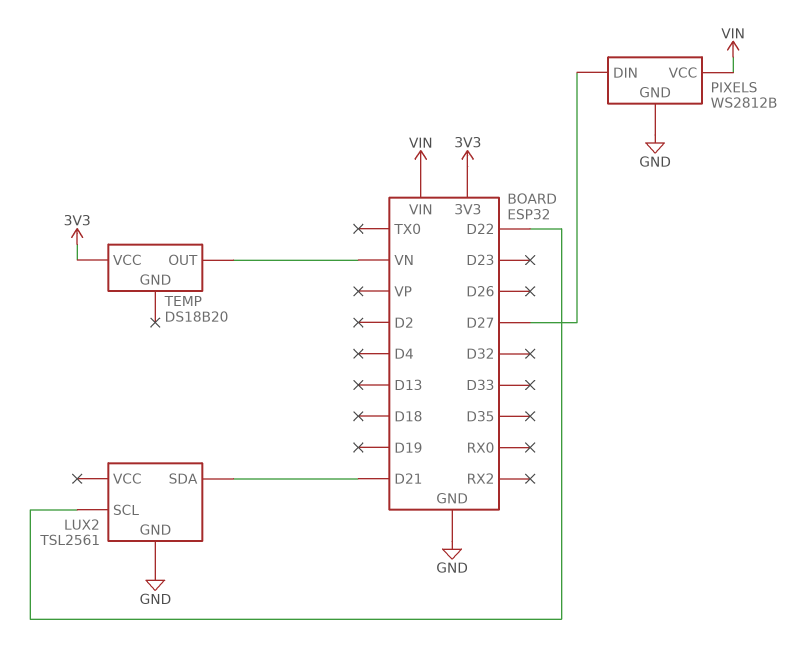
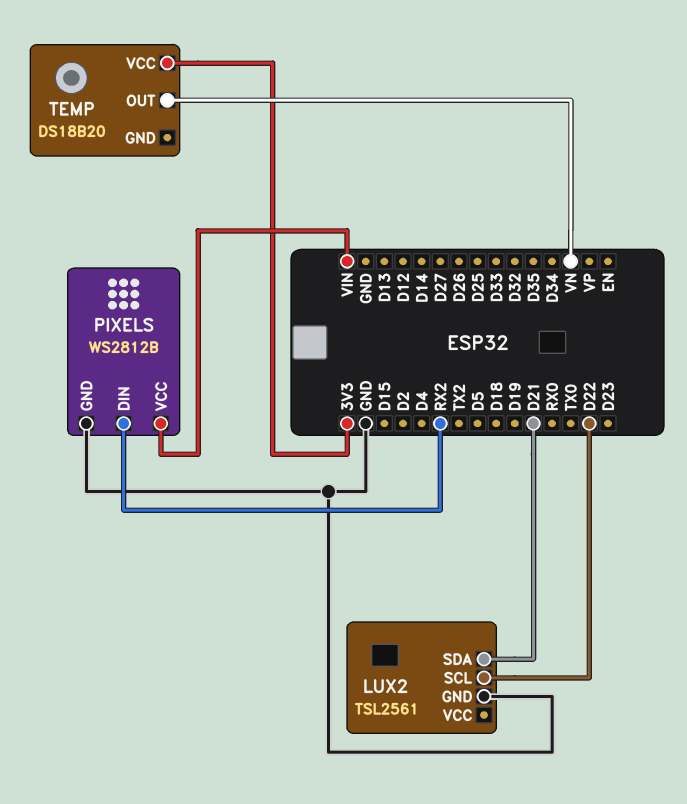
PIXELS pin DIN: D27 -> RX2

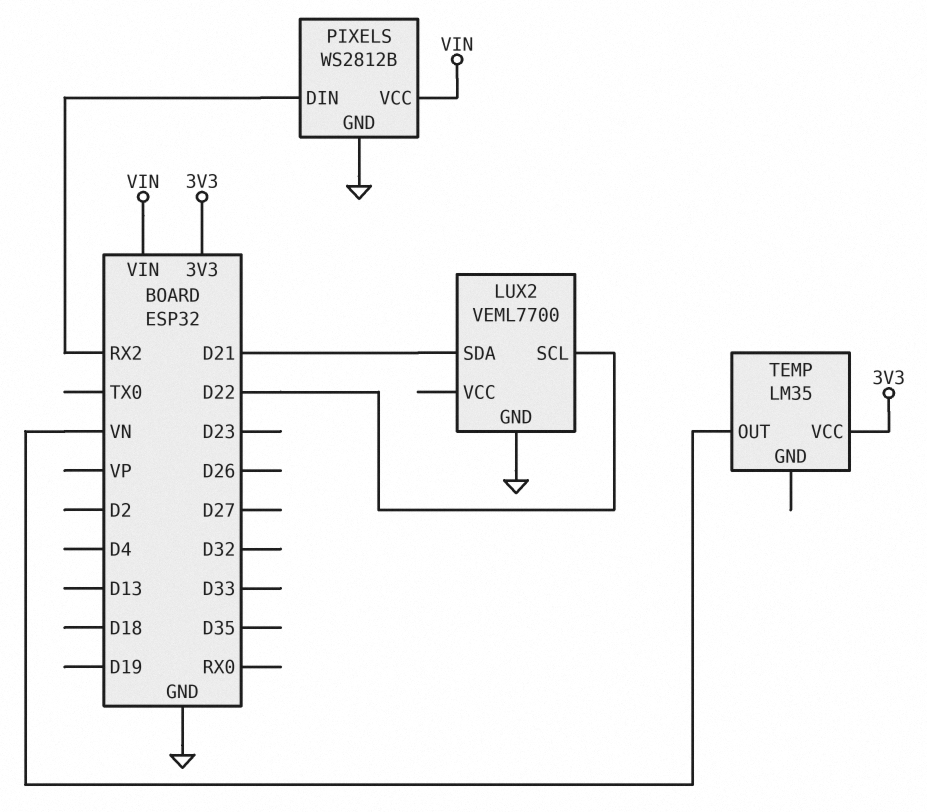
LUX2: TSL2561 -> VEML7700
TEMP: DS18B20 -> LM35

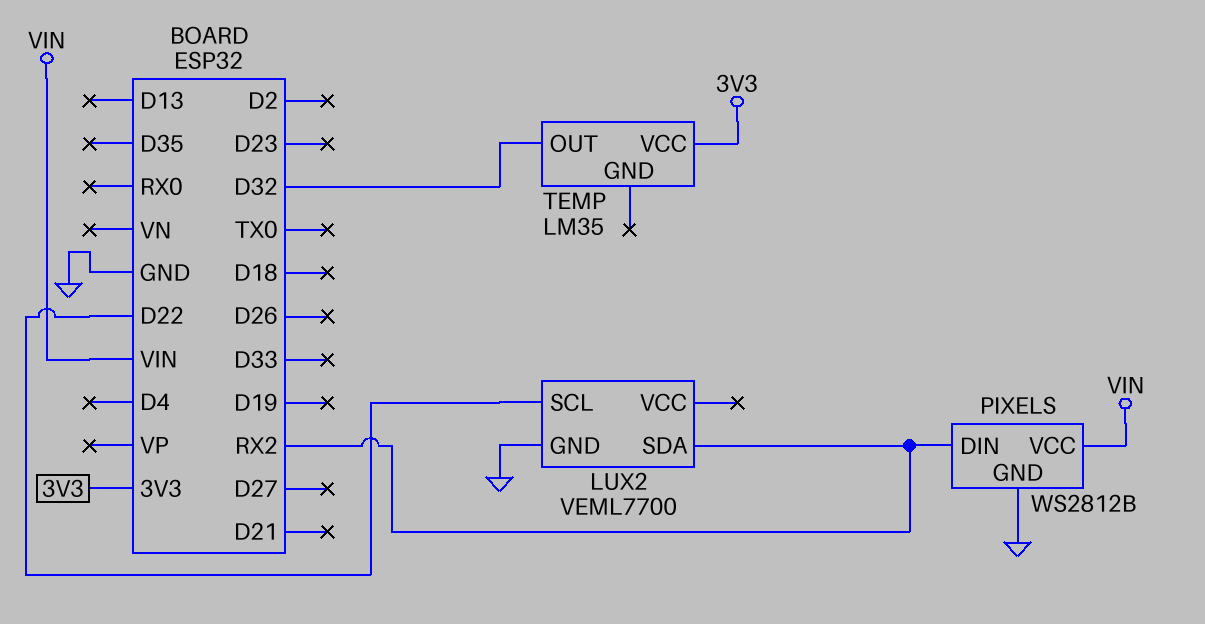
LUX2 pin SDA: D21 -> RX2
TEMP pin OUT: VN -> D32

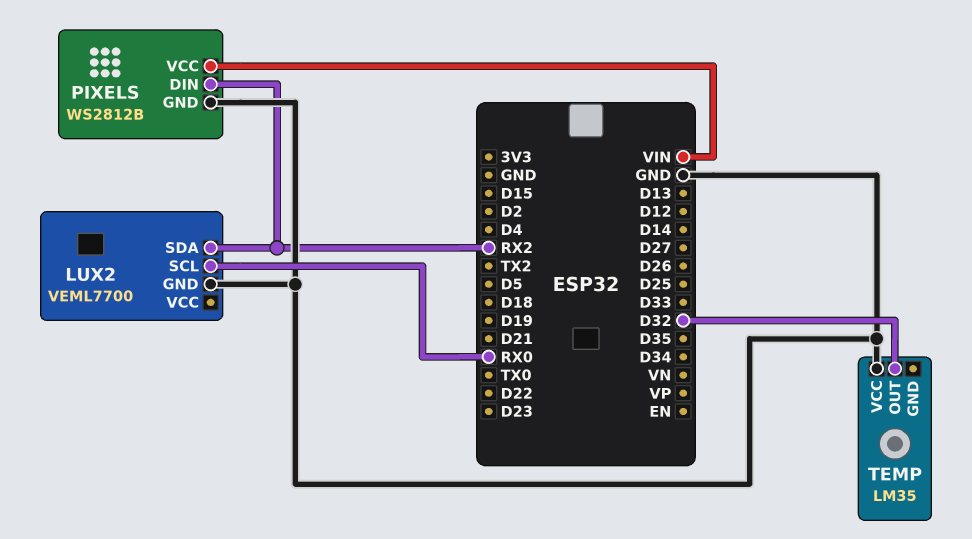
LUX2 pin SCL: D22 -> RX0
TEMP pin VCC: 3V3 -> GND

